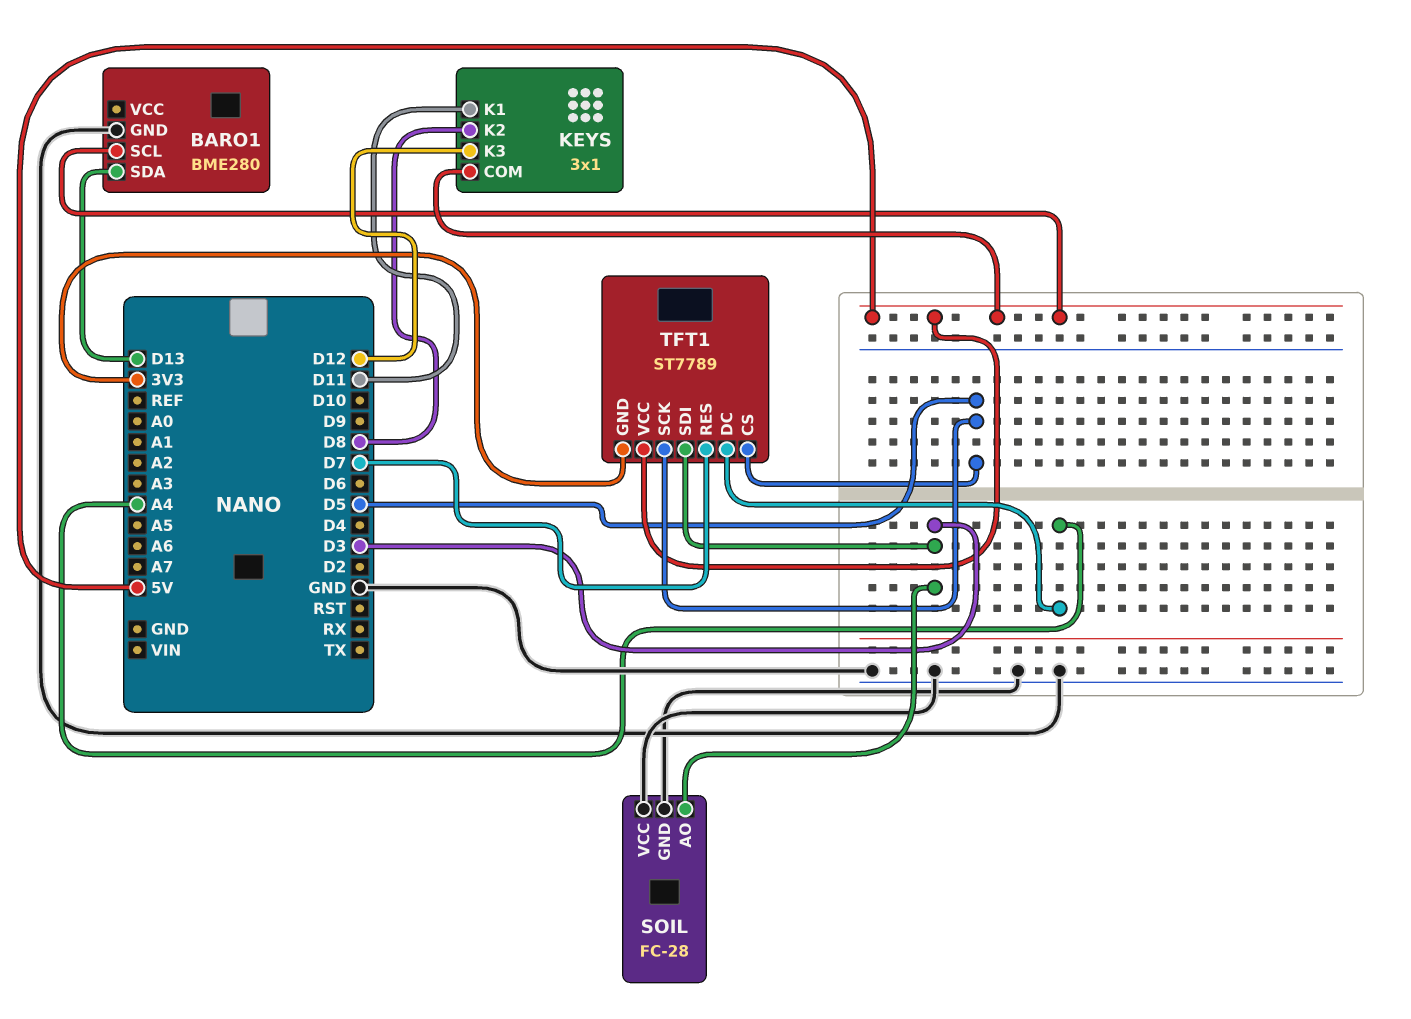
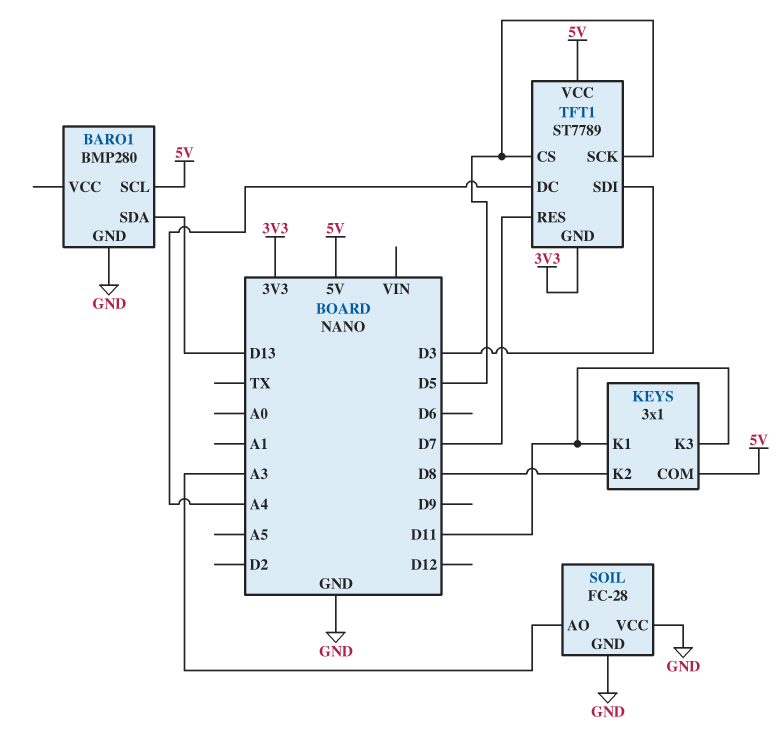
BARO1: BME280 -> BMP280
KEYS pin K3: D12 -> D11
SOIL pin AO: D3 -> A3

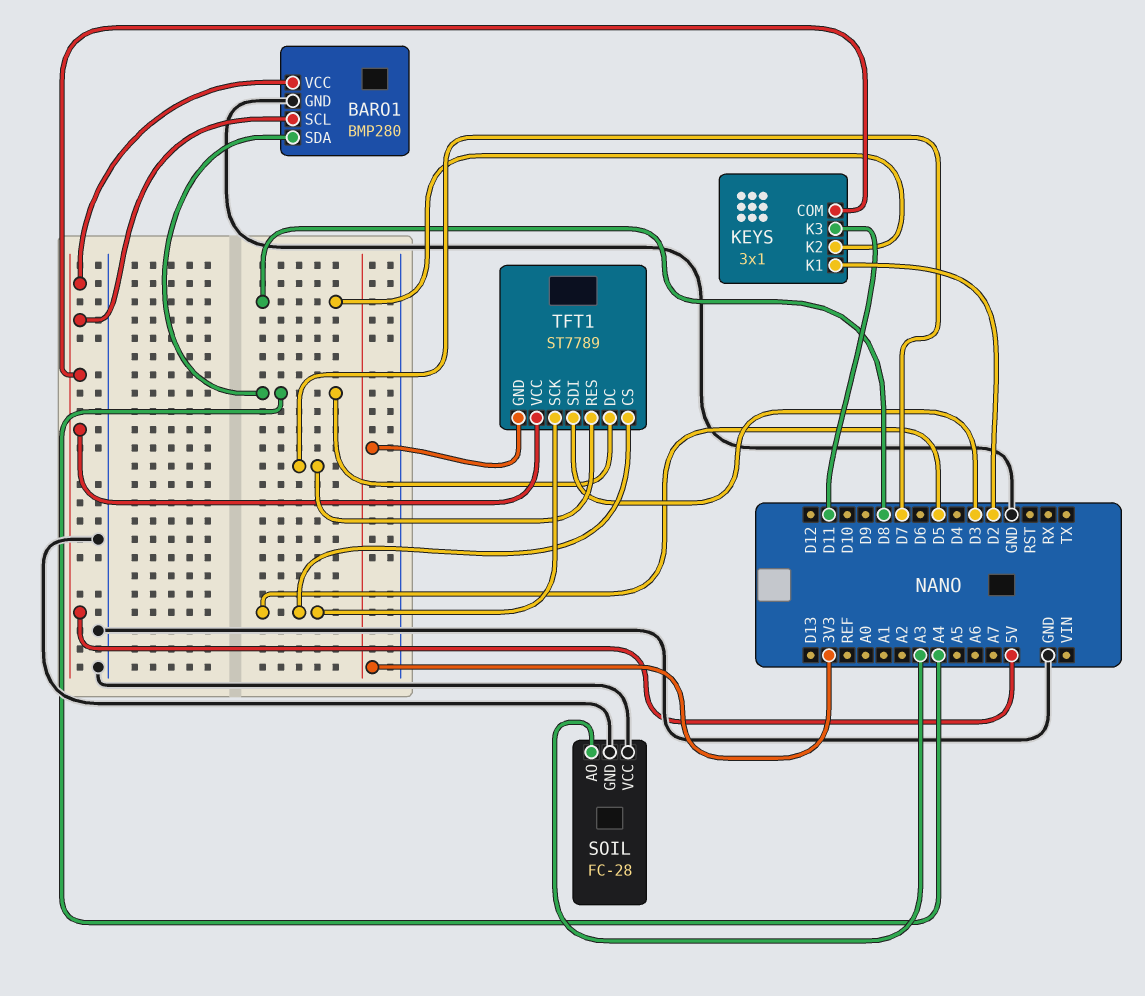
BARO1 pin SDA: D13 -> A4
BARO1 pin VCC: none -> 5V
KEYS pin K1: D11 -> D2

